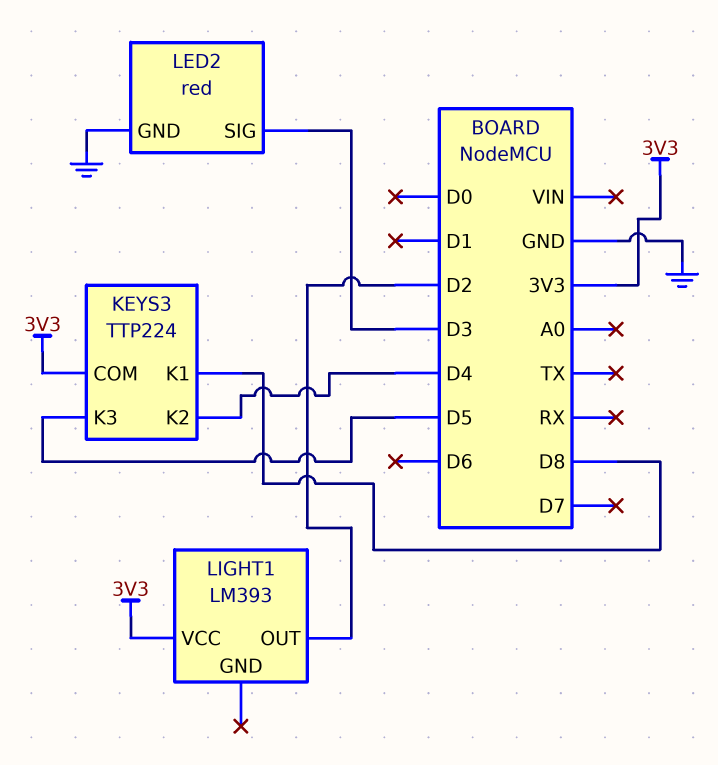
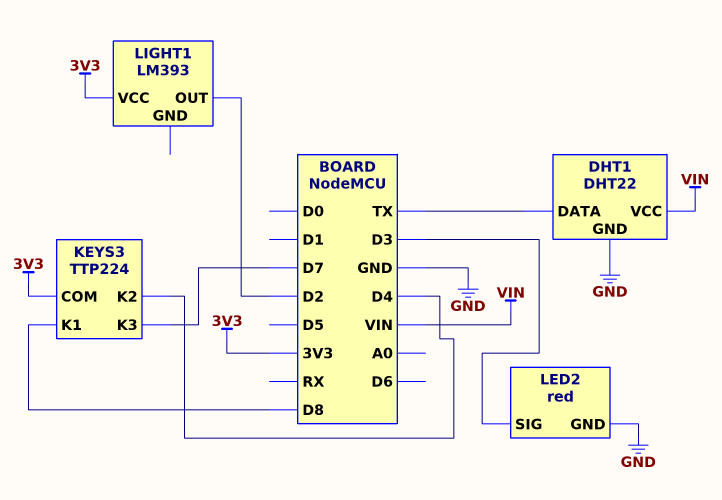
DHT1: none -> DHT22
DHT1 pin DATA: none -> TX
DHT1 pin GND: none -> GND
DHT1 pin VCC: none -> VIN
KEYS3 pin K3: D5 -> D7

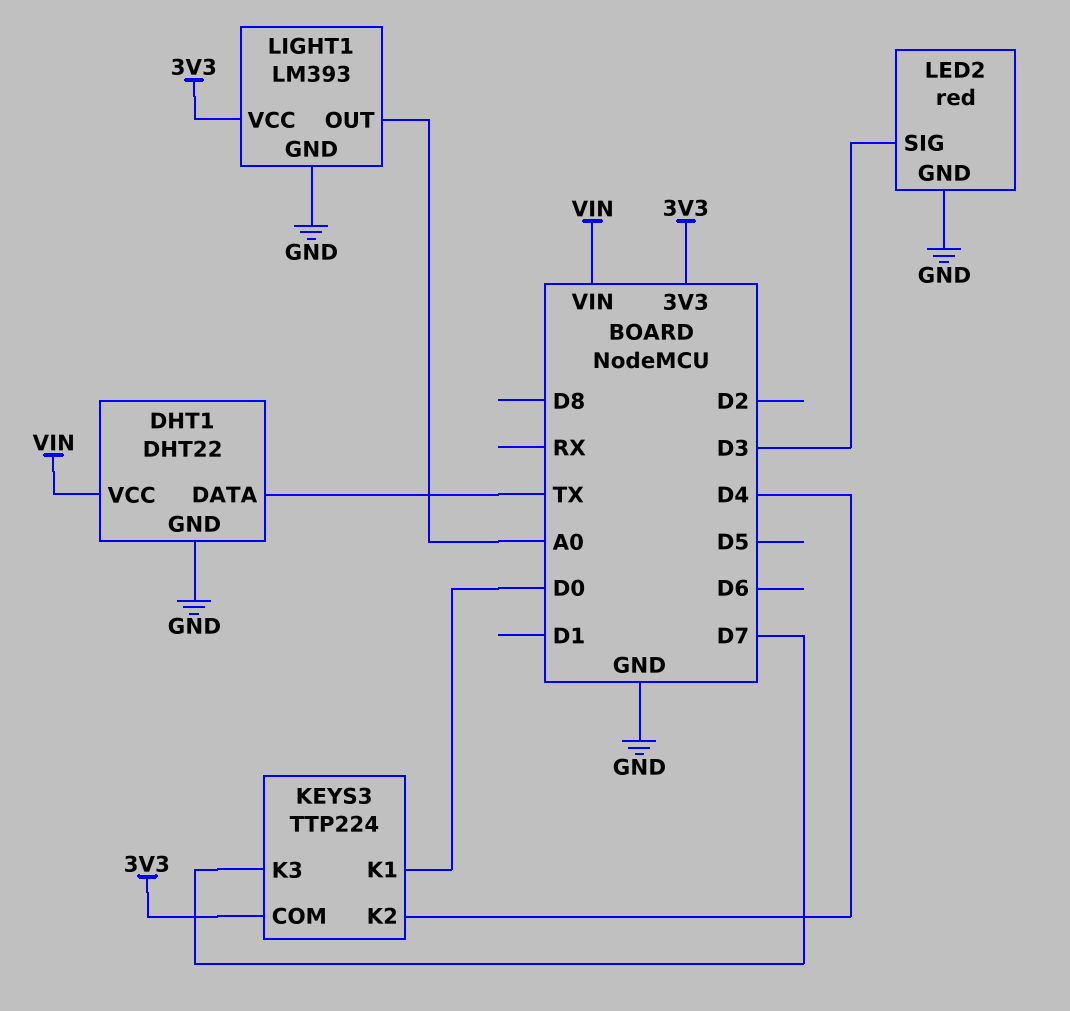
KEYS3 pin K1: D8 -> D0
LIGHT1 pin GND: none -> GND
LIGHT1 pin OUT: D2 -> A0

